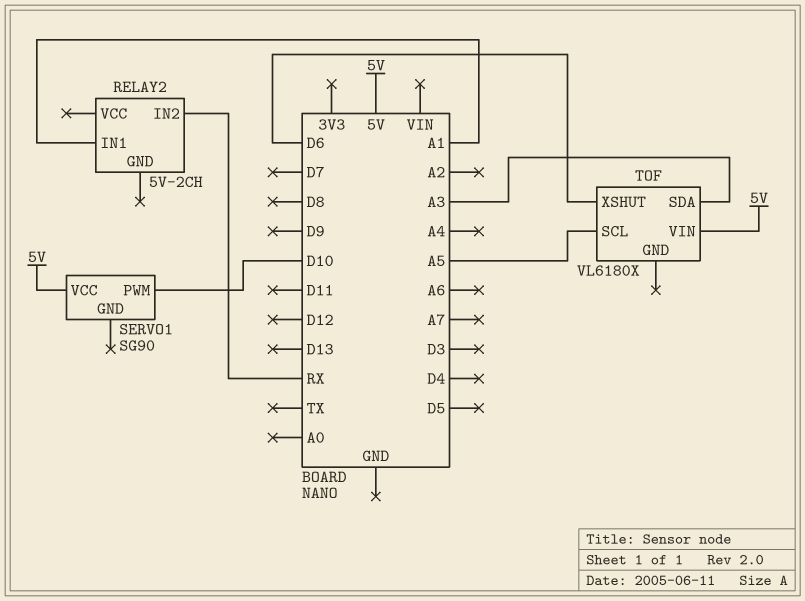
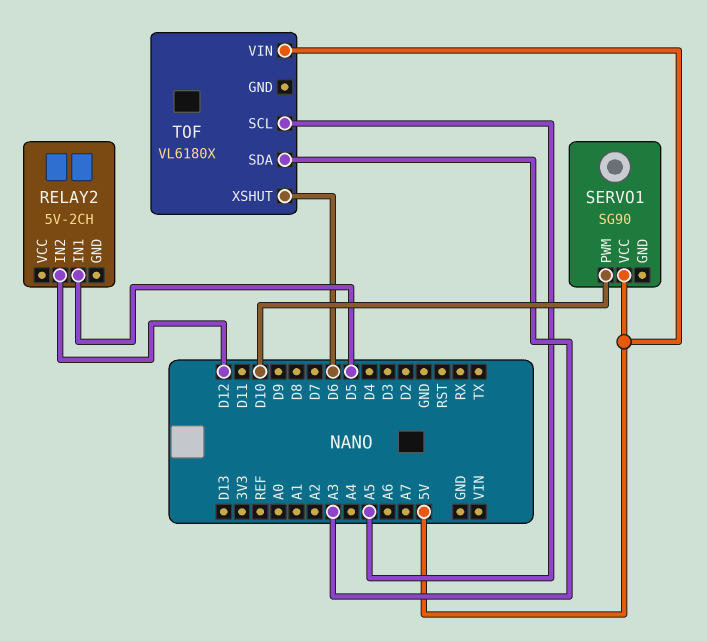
RELAY2 pin IN1: A1 -> D5
RELAY2 pin IN2: RX -> D12

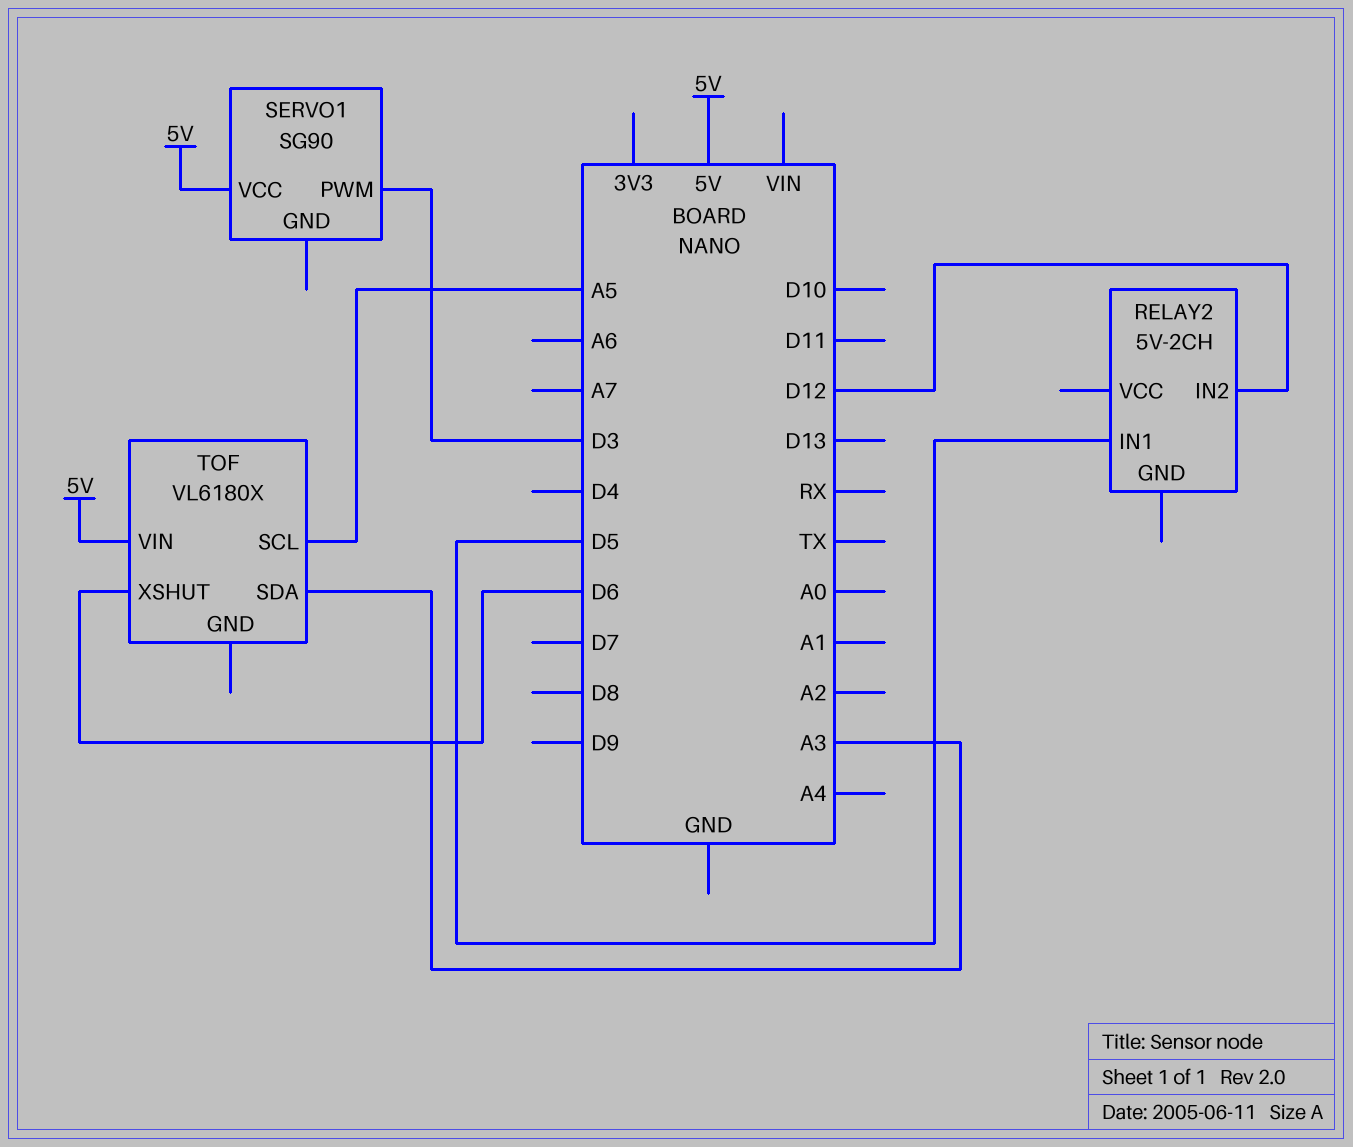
SERVO1 pin PWM: D10 -> D3

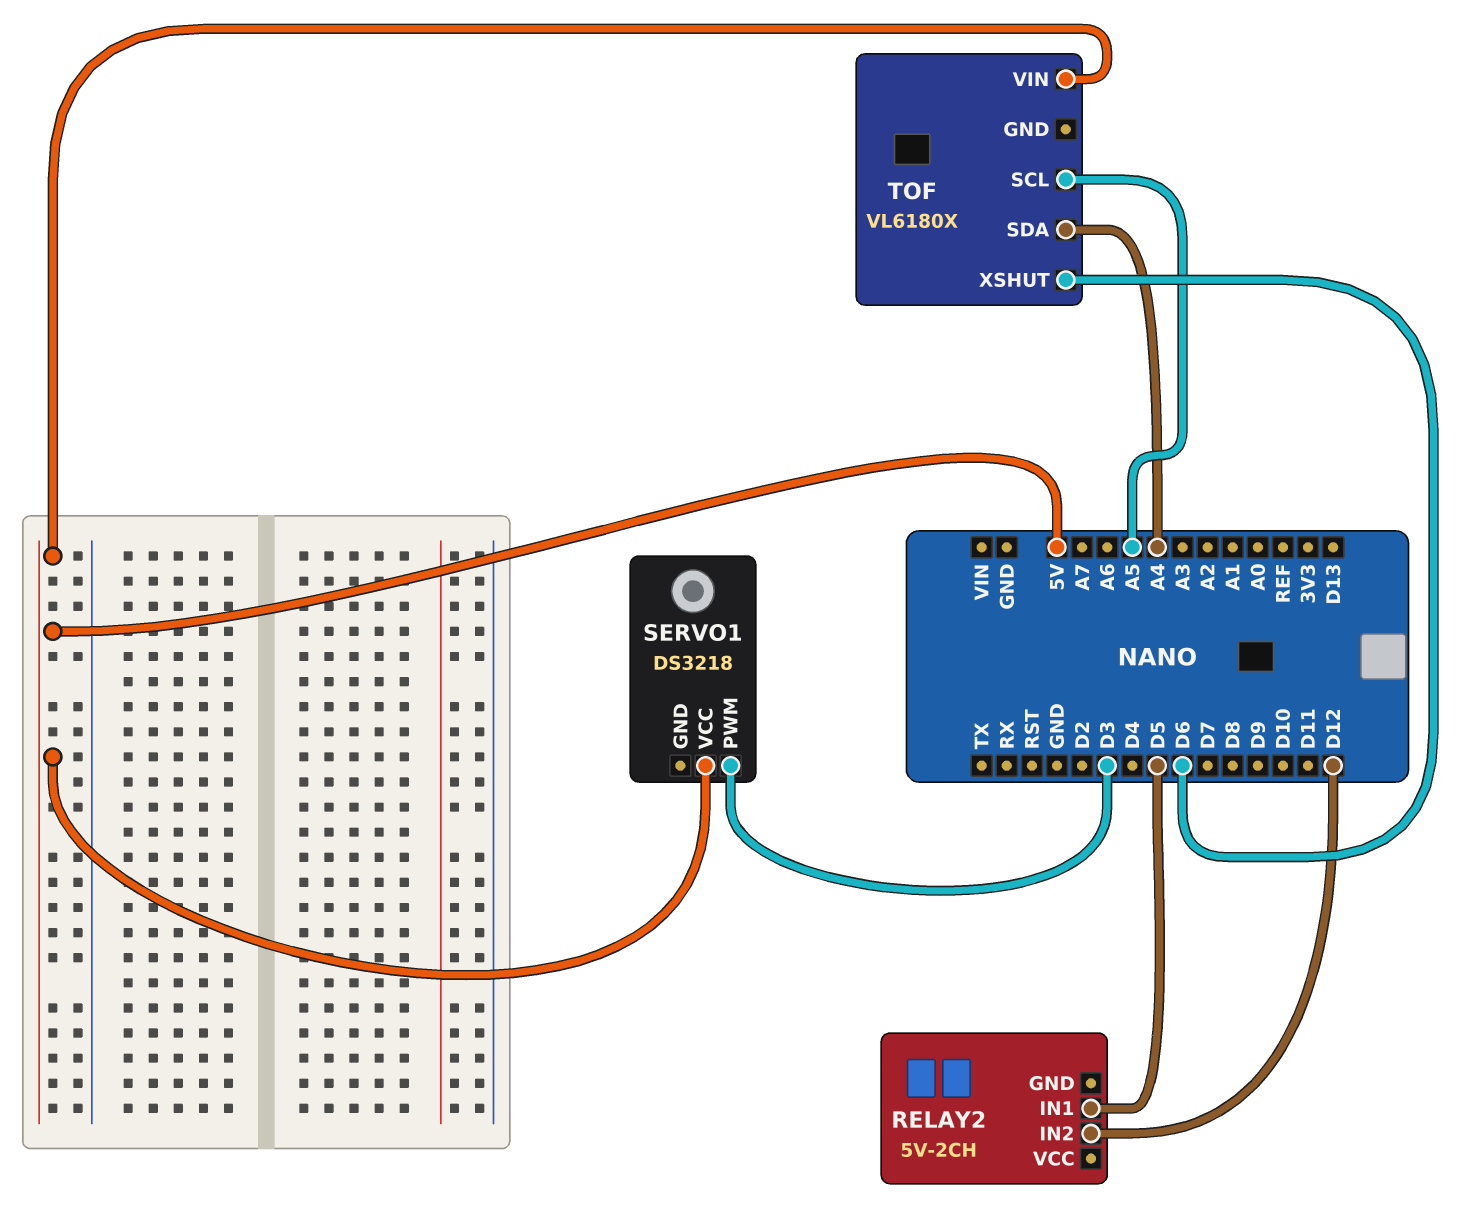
SERVO1: SG90 -> DS3218
TOF pin SDA: A3 -> A4

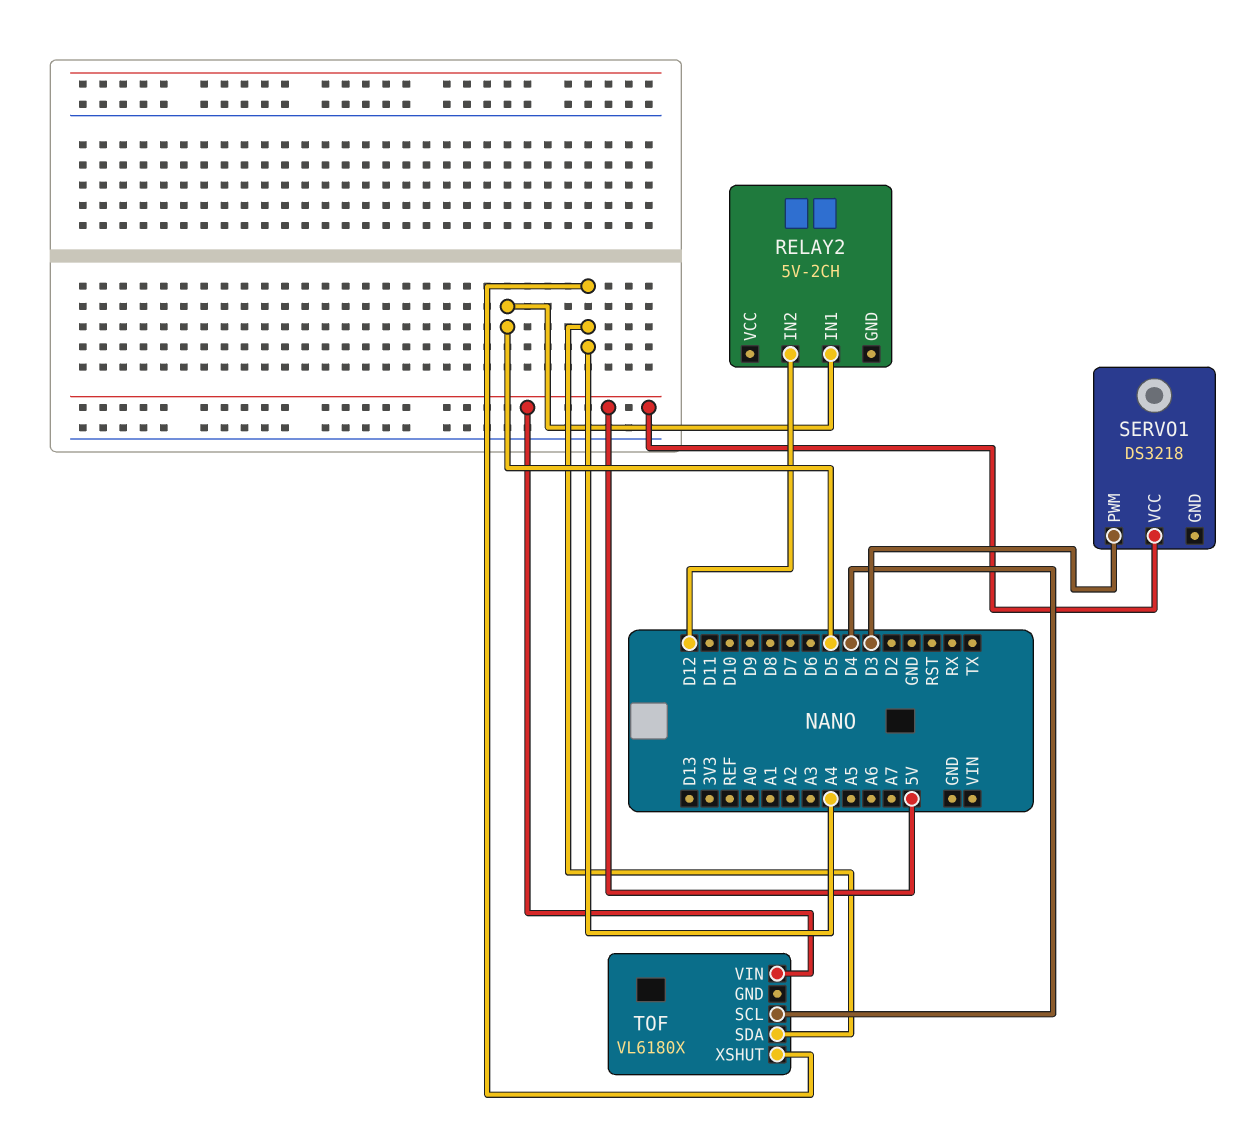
TOF pin SCL: A5 -> D4
TOF pin XSHUT: D6 -> A4

